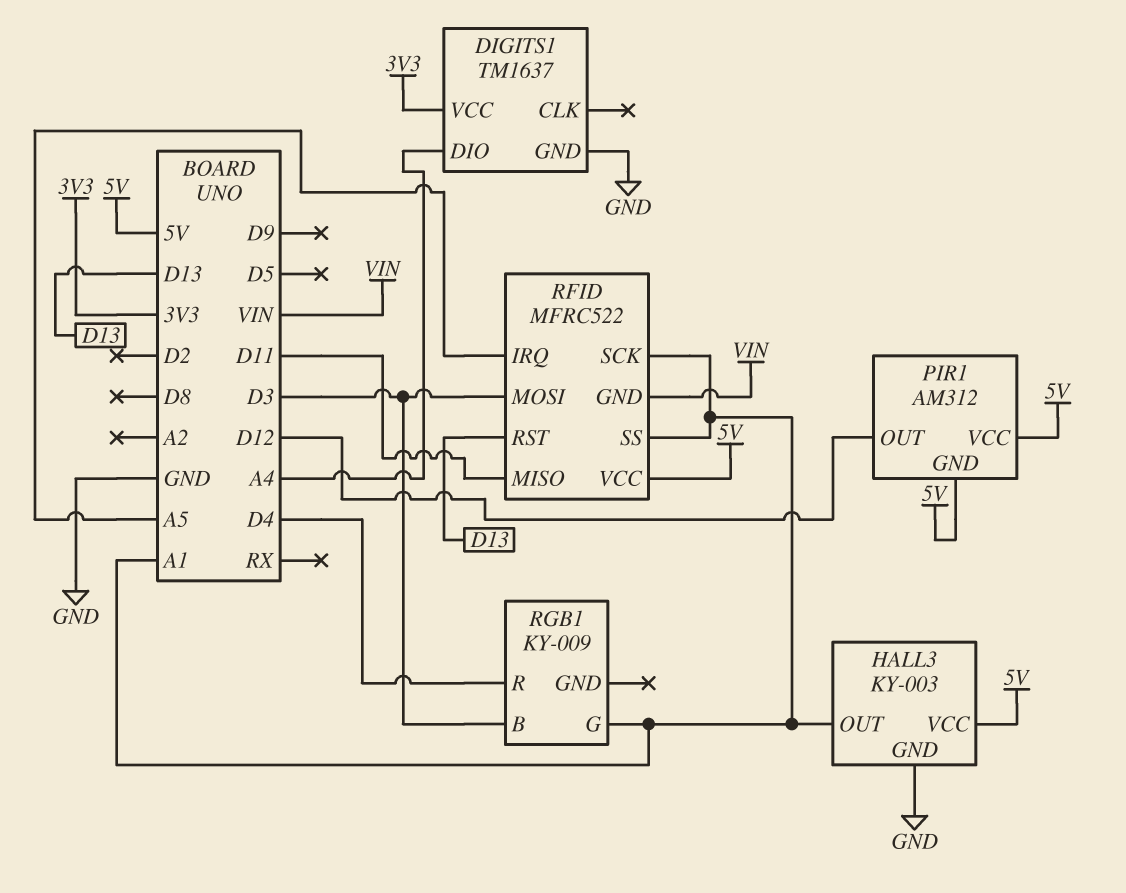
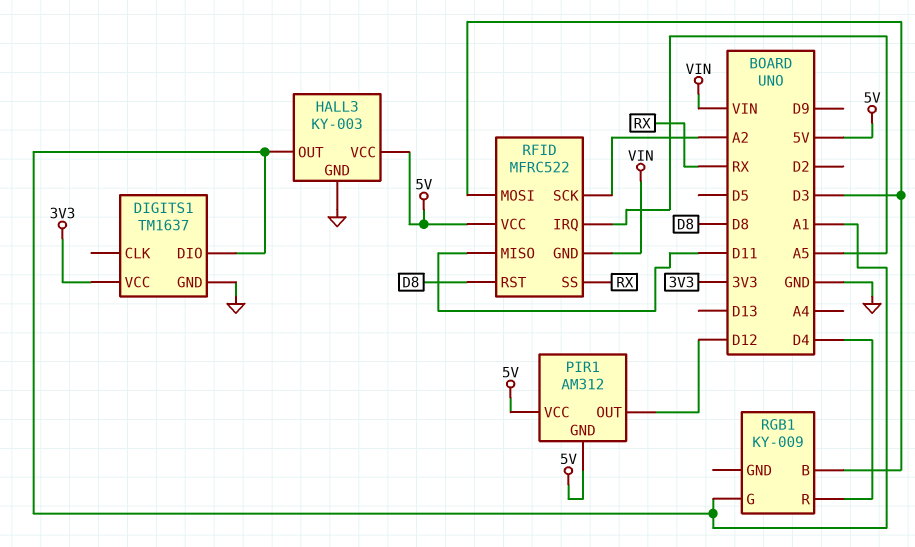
DIGITS1 pin DIO: A4 -> A1
RFID pin RST: D13 -> D8
RFID pin SCK: A1 -> A2
RFID pin SS: A1 -> RX

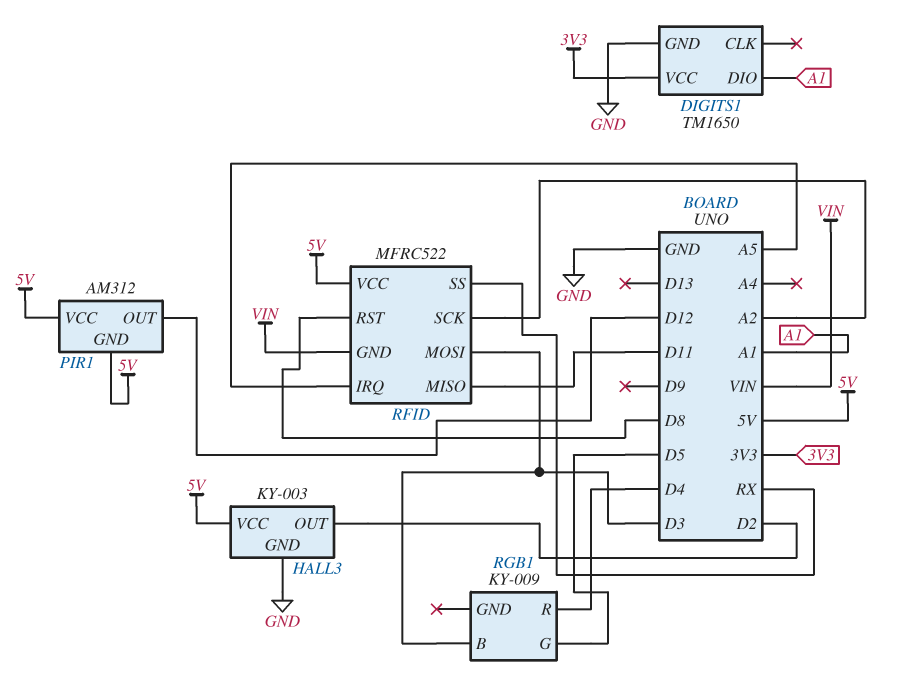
DIGITS1: TM1637 -> TM1650
HALL3 pin OUT: A1 -> D2
RGB1 pin G: A1 -> D5

